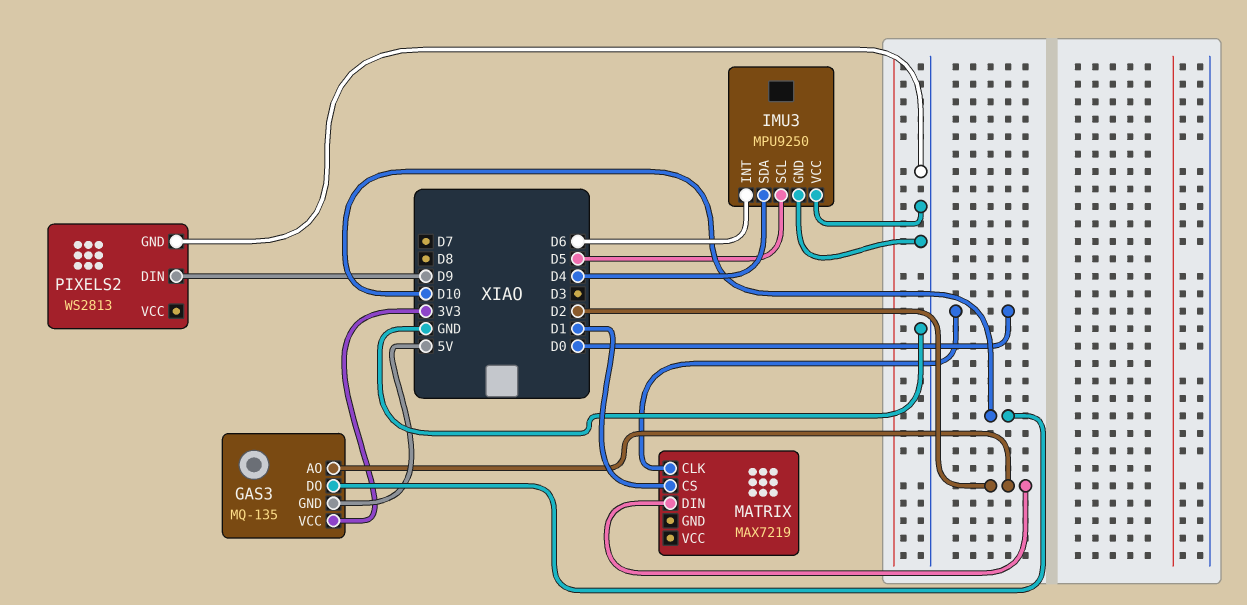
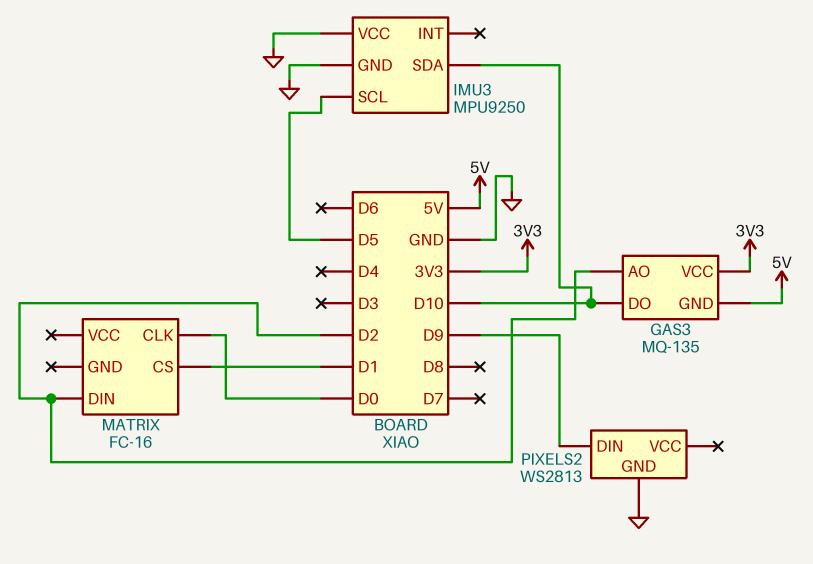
IMU3 pin INT: D6 -> none
IMU3 pin SDA: D4 -> D10
MATRIX: MAX7219 -> FC-16

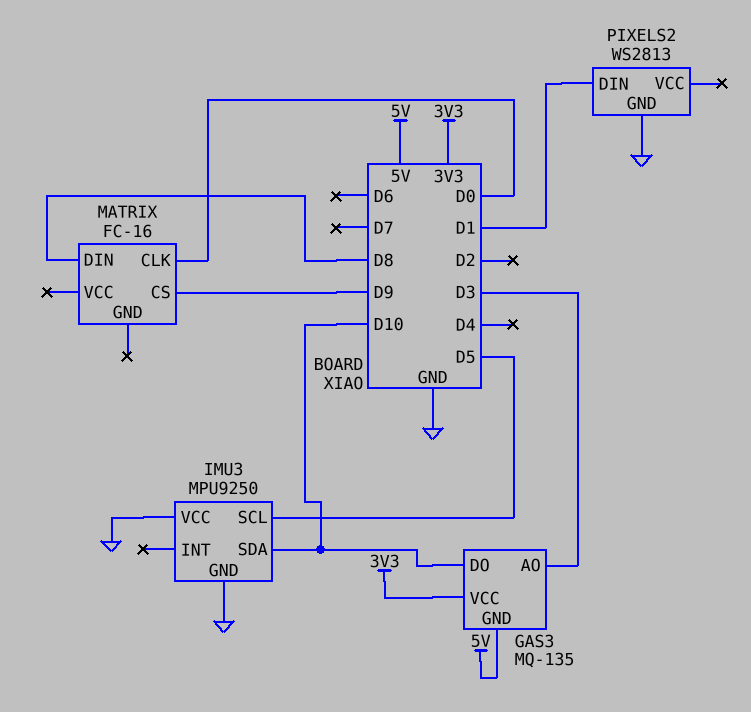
GAS3 pin AO: D2 -> D3
MATRIX pin CS: D1 -> D9
MATRIX pin DIN: D2 -> D8
PIXELS2 pin DIN: D9 -> D1

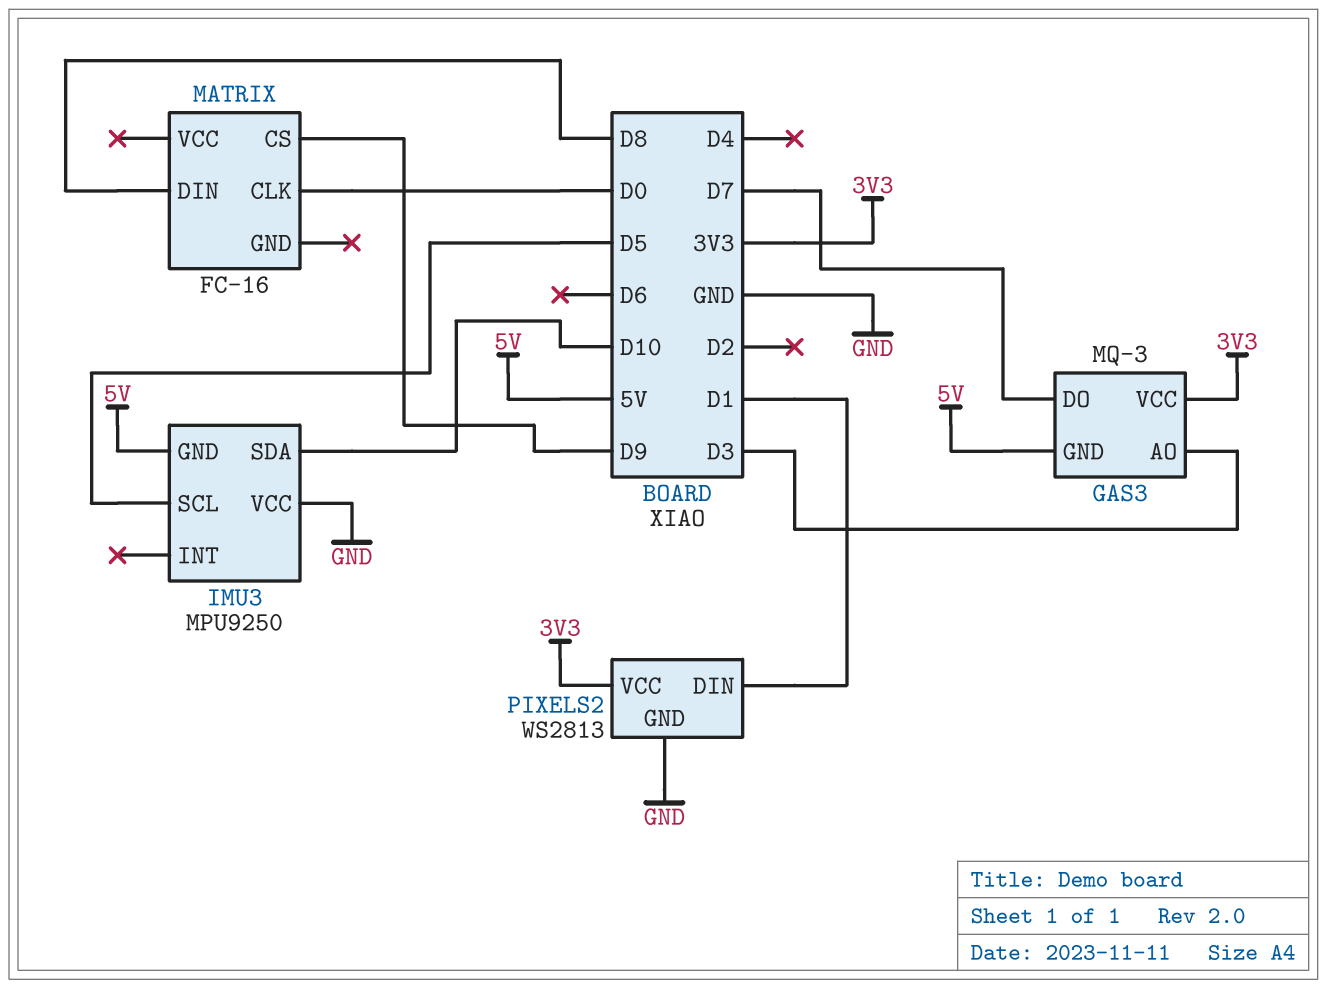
GAS3: MQ-135 -> MQ-3
GAS3 pin DO: D10 -> D7
IMU3 pin GND: GND -> 5V
PIXELS2 pin VCC: none -> 3V3

